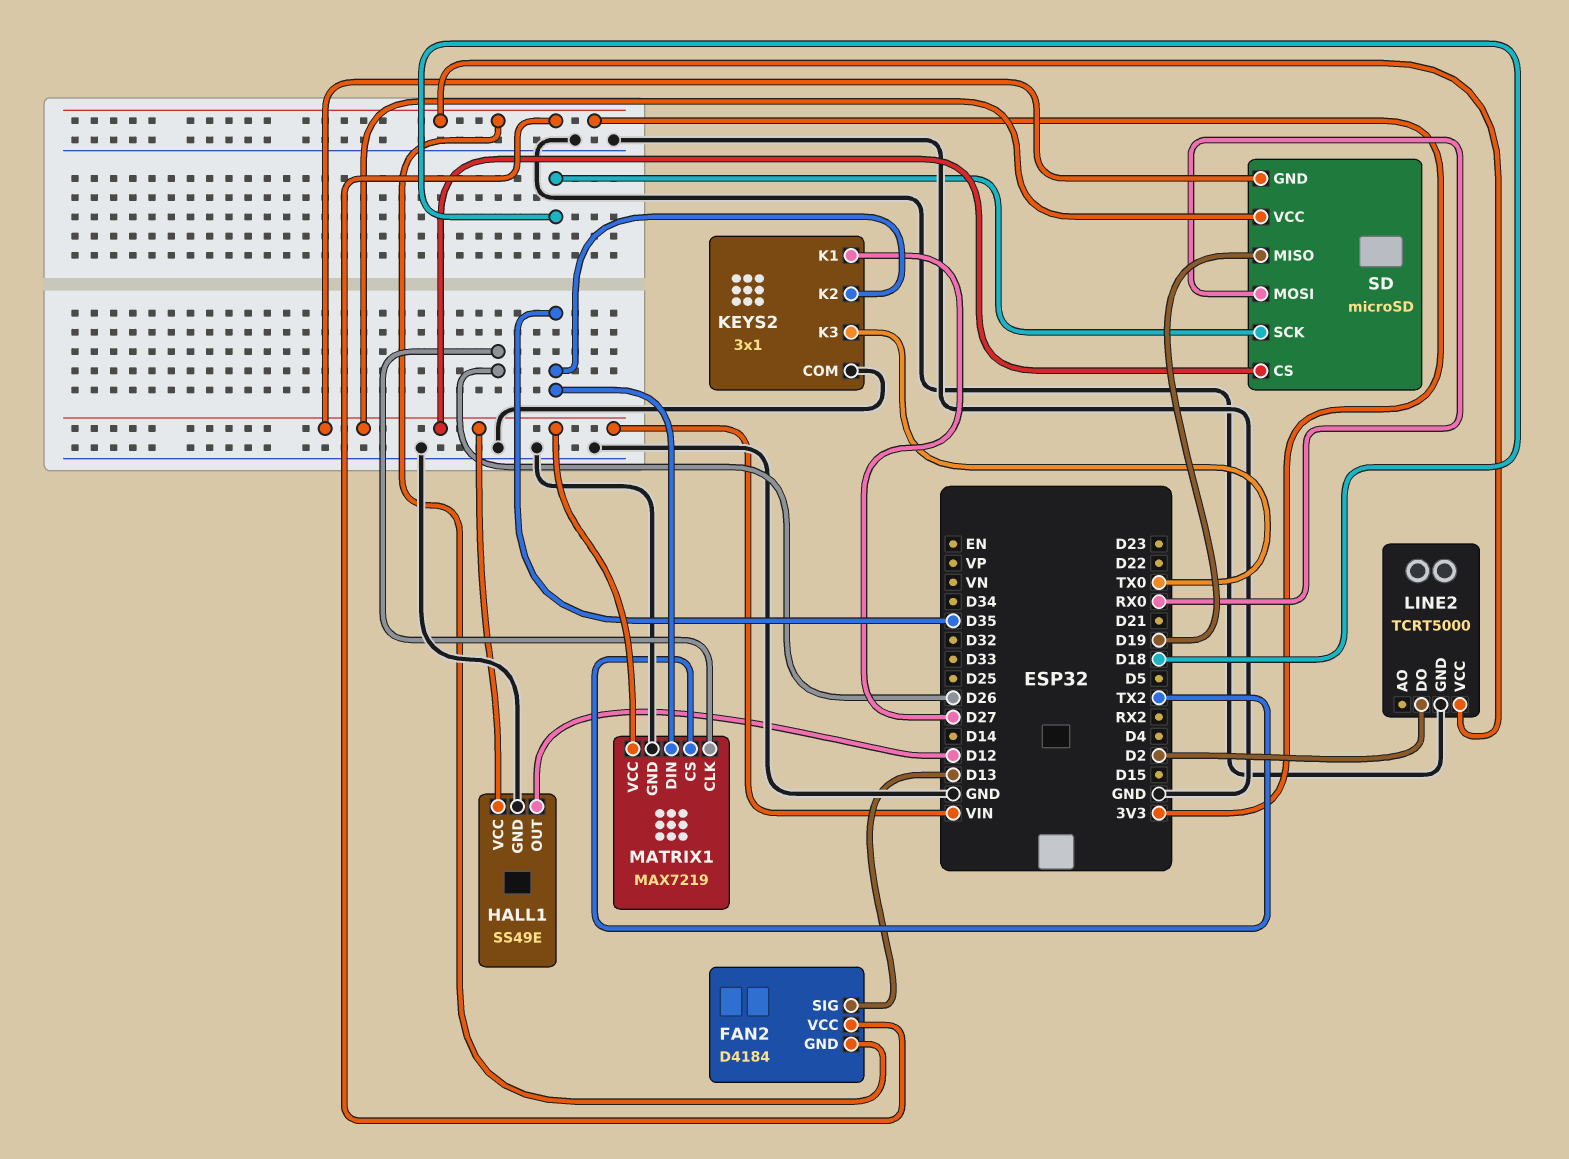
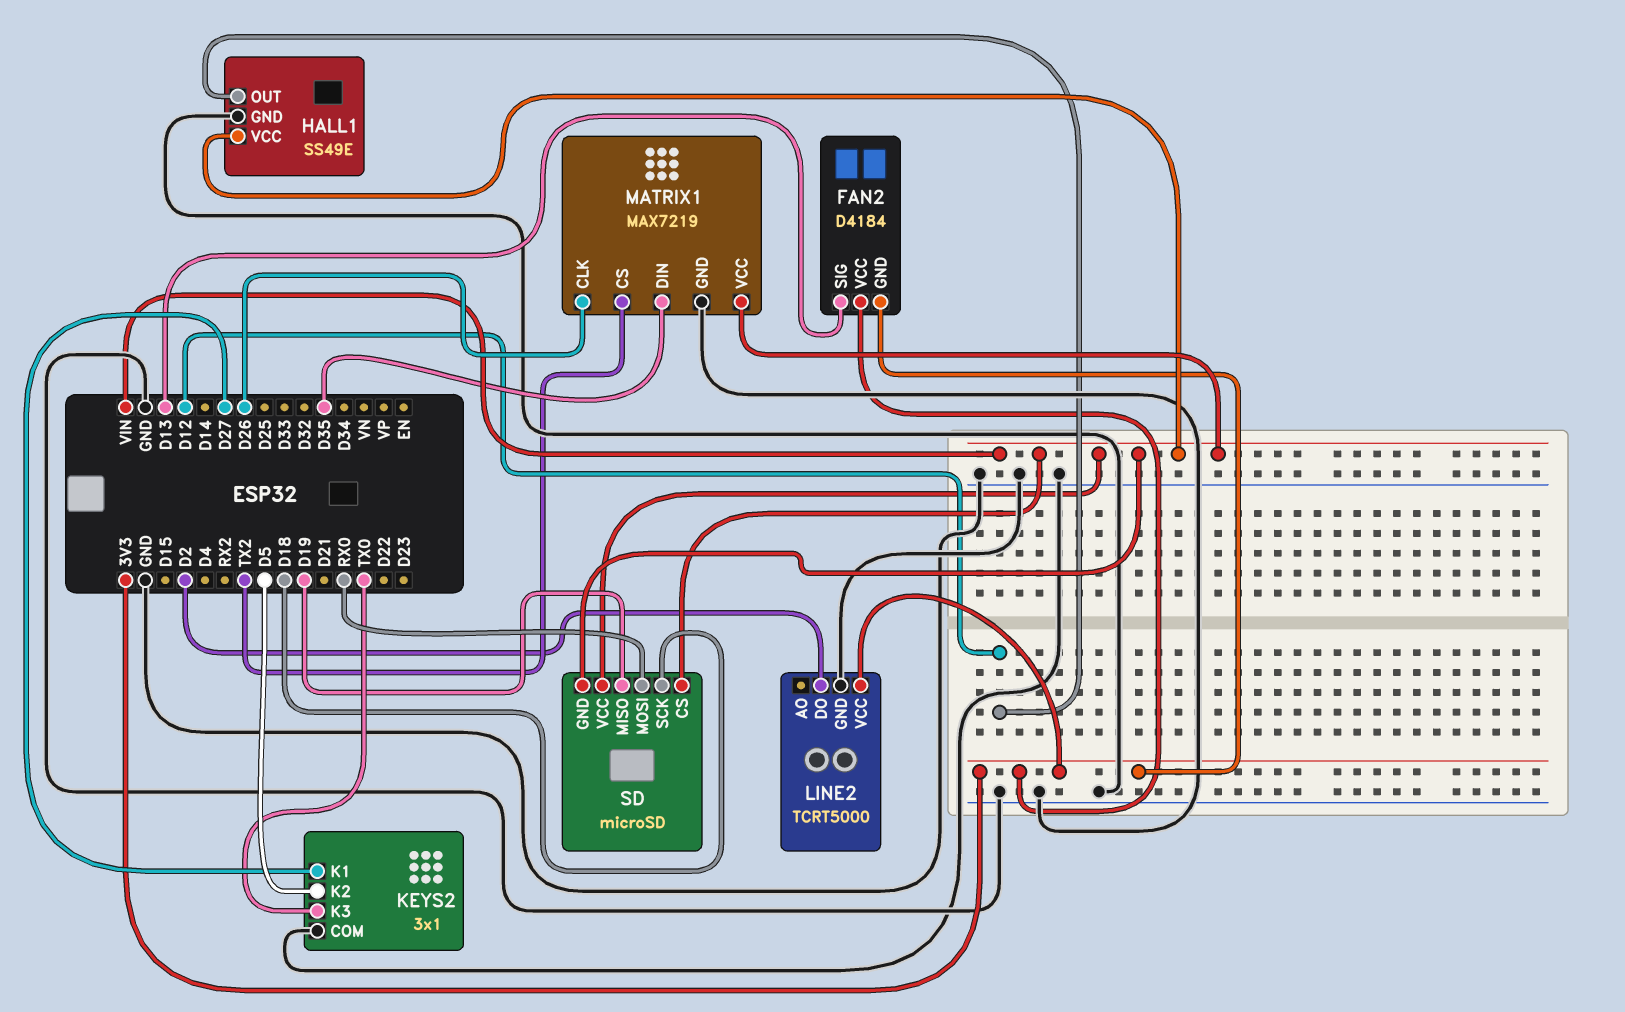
KEYS2 pin K2: D35 -> D5

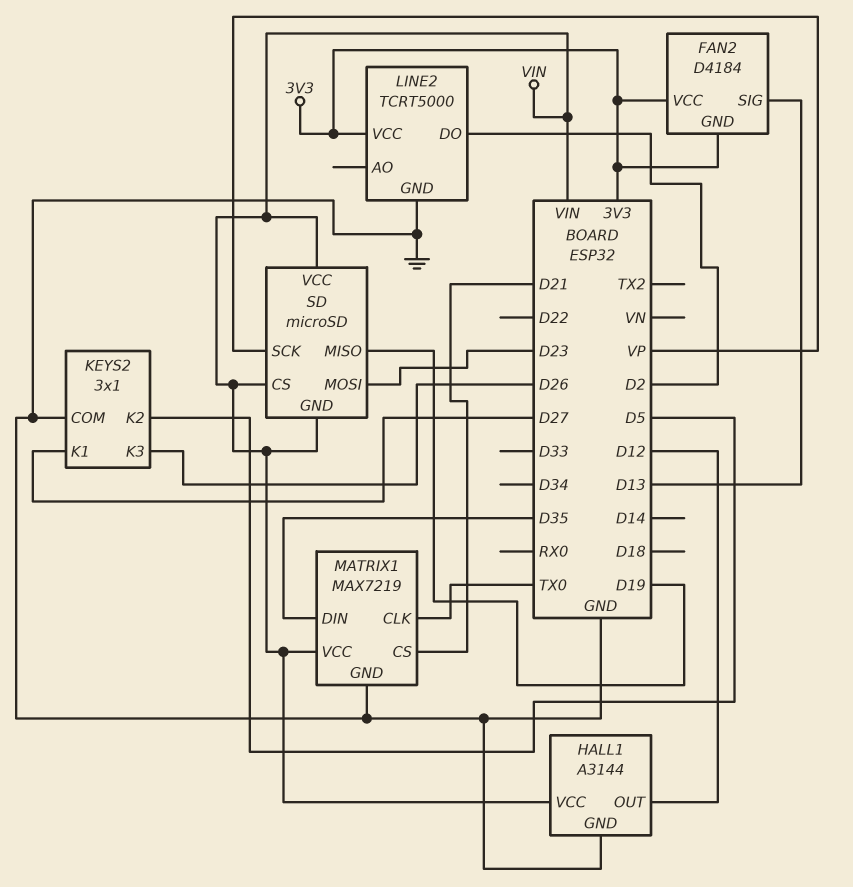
HALL1: SS49E -> A3144
KEYS2 pin K3: TX0 -> D26
MATRIX1 pin CLK: D26 -> TX0
MATRIX1 pin CS: TX2 -> D21
SD pin MOSI: RX0 -> D23
SD pin SCK: D18 -> VP

